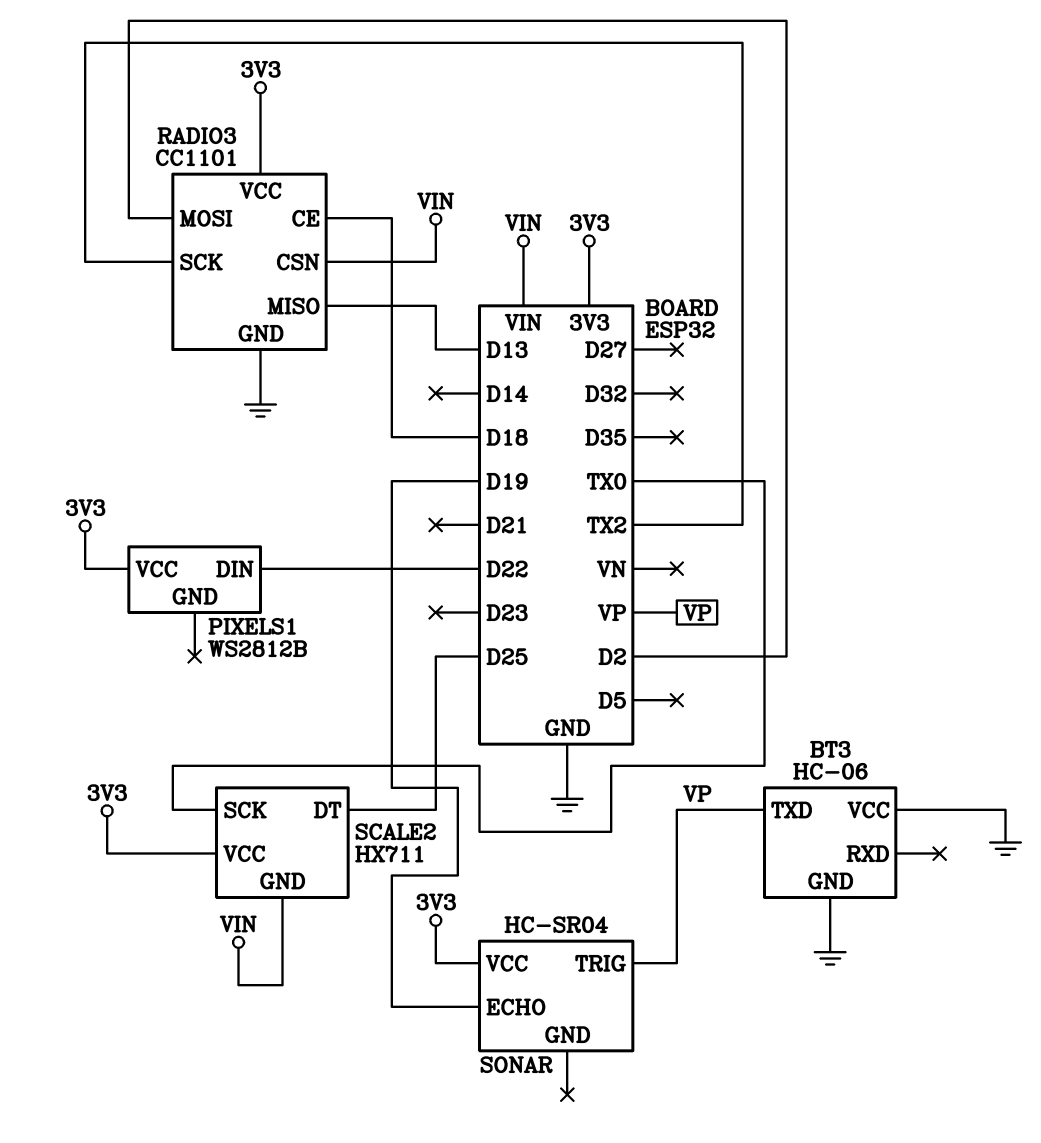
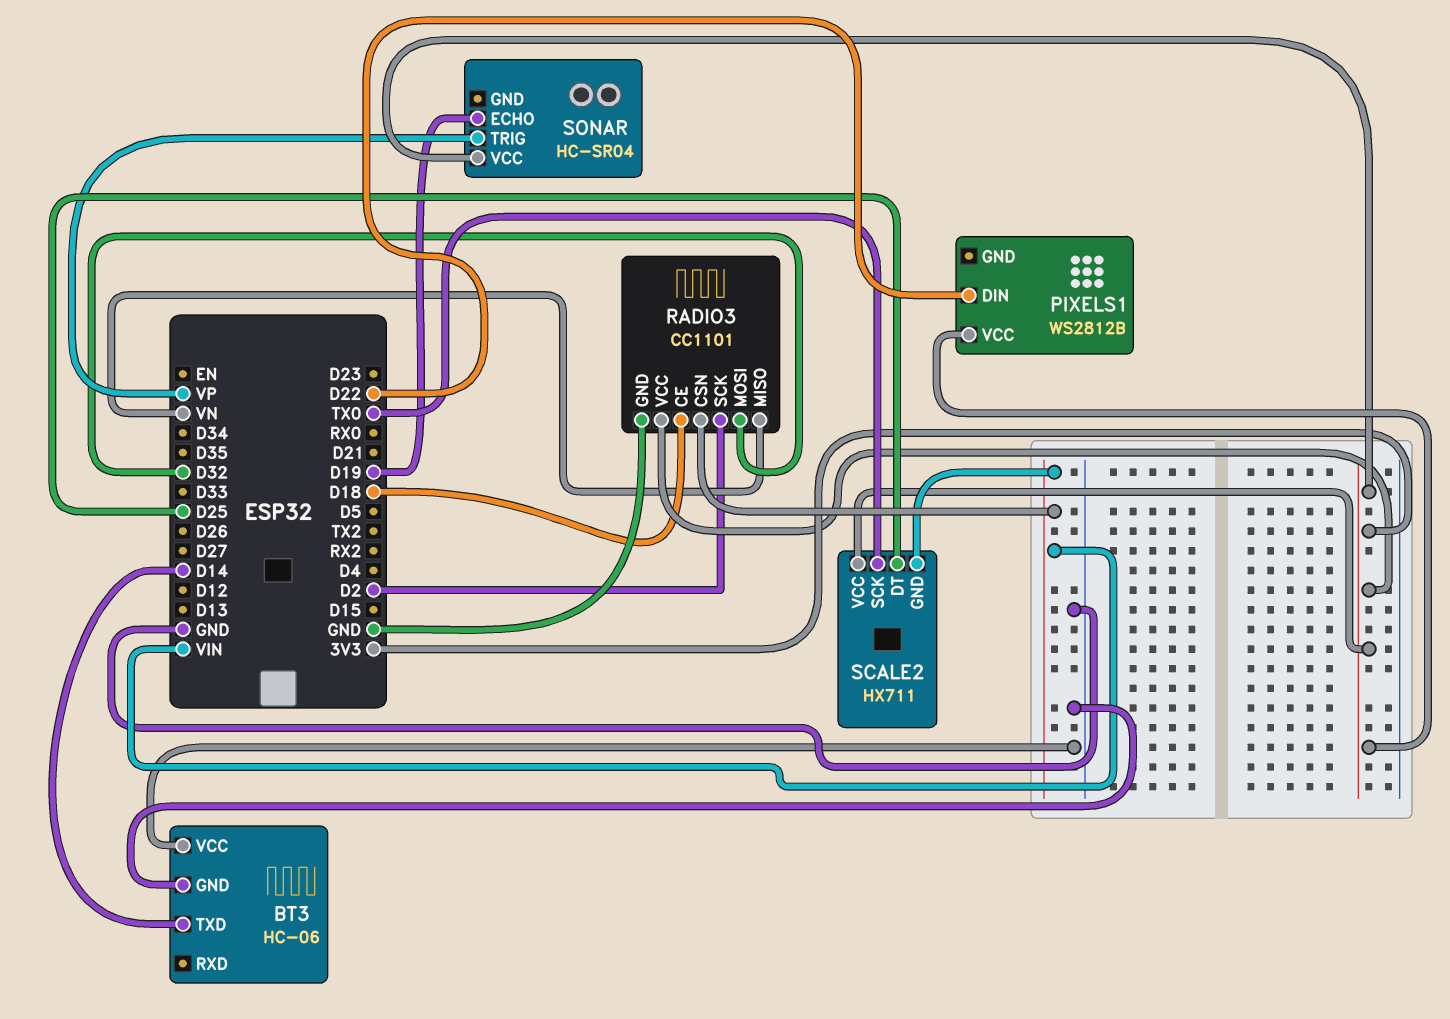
BT3 pin TXD: VP -> D14
RADIO3 pin MISO: D13 -> VN
RADIO3 pin MOSI: D2 -> D32
RADIO3 pin SCK: TX2 -> D2

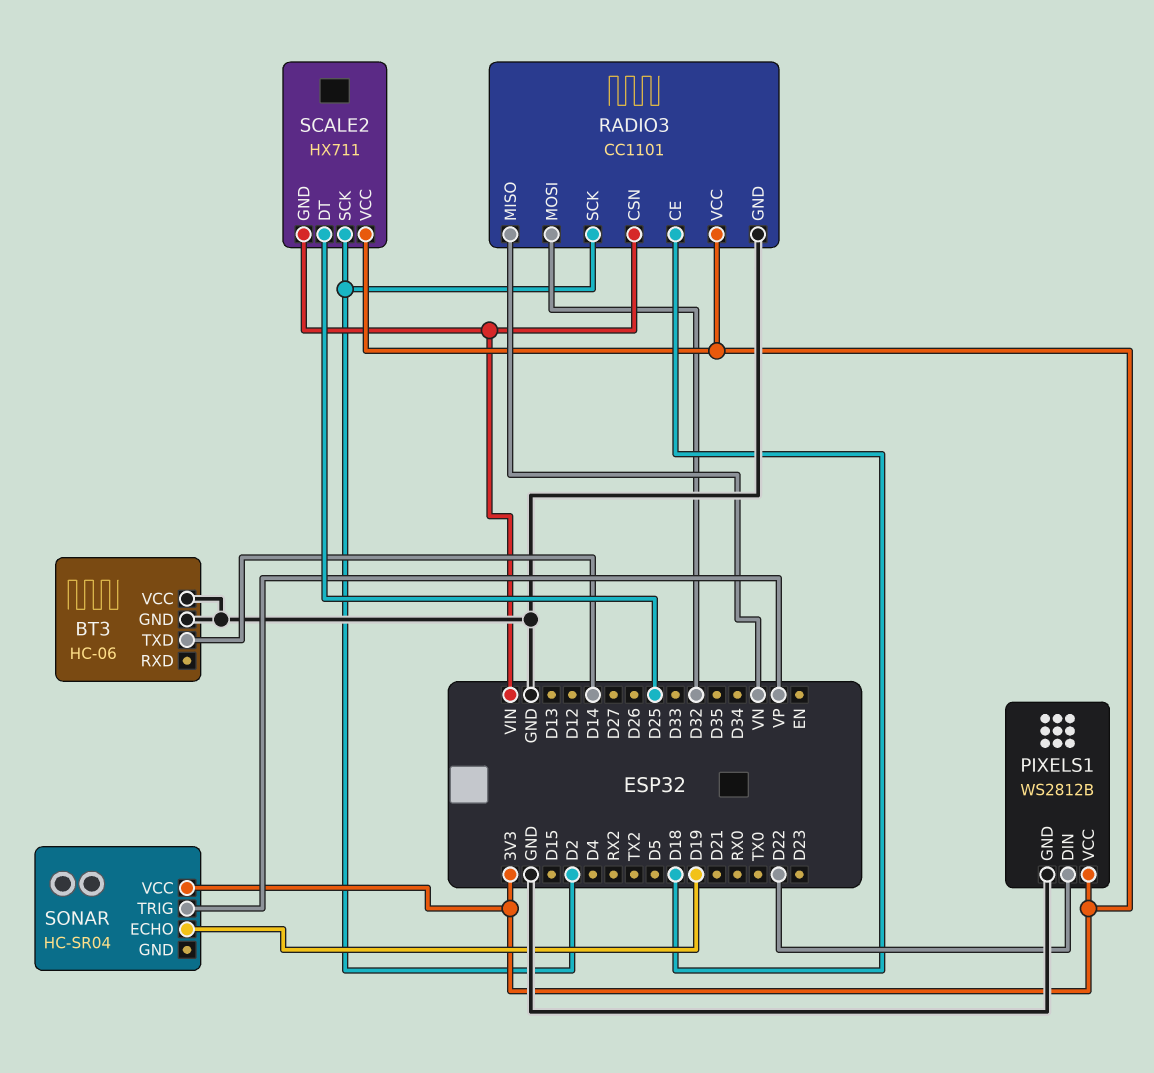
PIXELS1 pin GND: none -> GND
SCALE2 pin SCK: TX0 -> D2

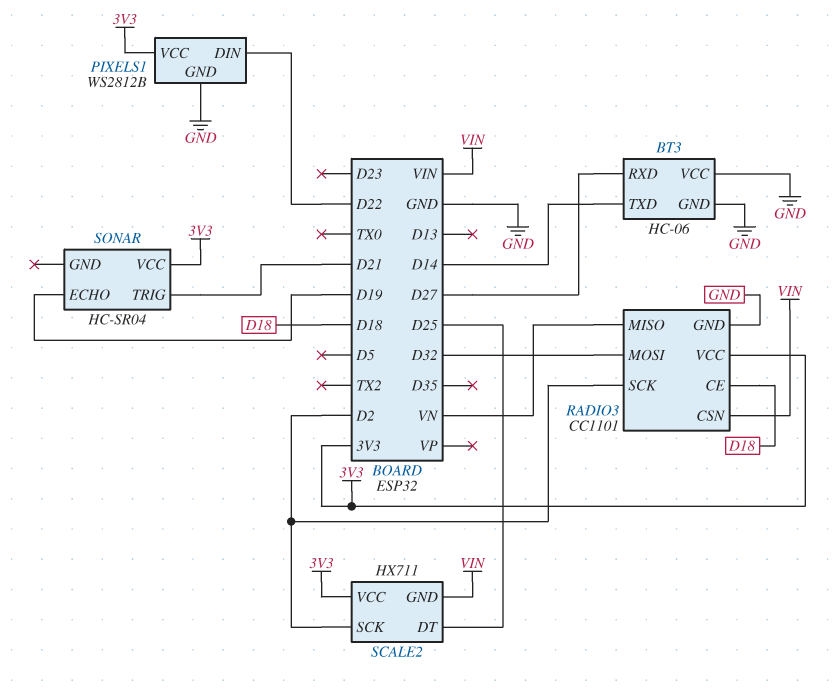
BT3 pin RXD: none -> D27
SONAR pin TRIG: VP -> D21

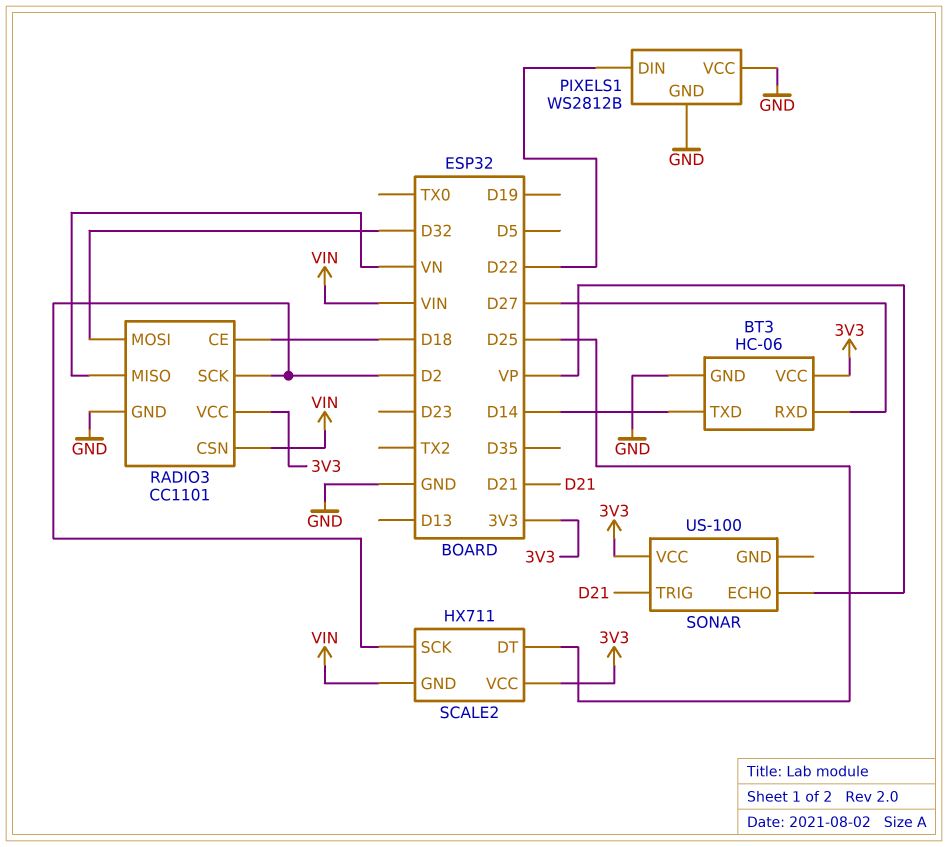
BT3 pin VCC: GND -> 3V3
PIXELS1 pin VCC: 3V3 -> GND
SONAR: HC-SR04 -> US-100
SONAR pin ECHO: D19 -> VP

